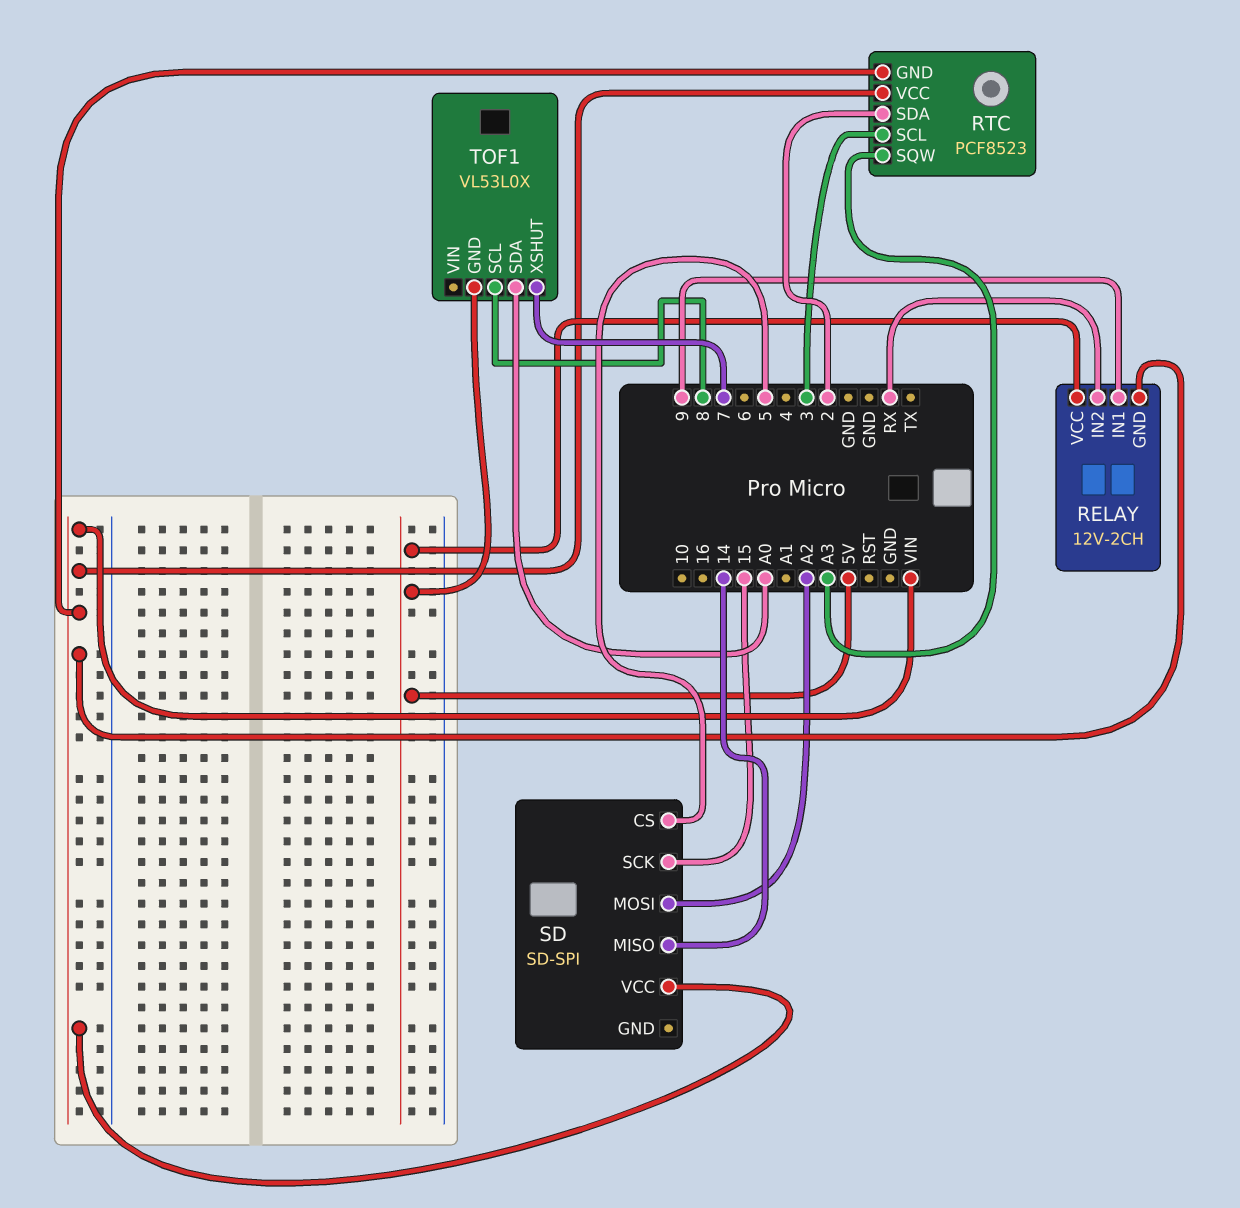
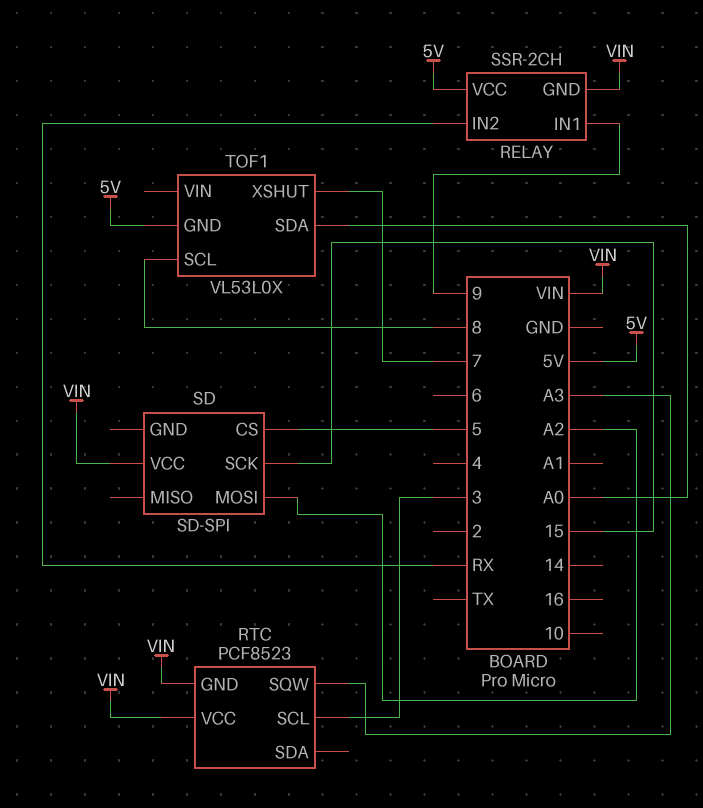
RELAY: 12V-2CH -> SSR-2CH
RTC pin SDA: 2 -> none
SD pin MISO: 14 -> none

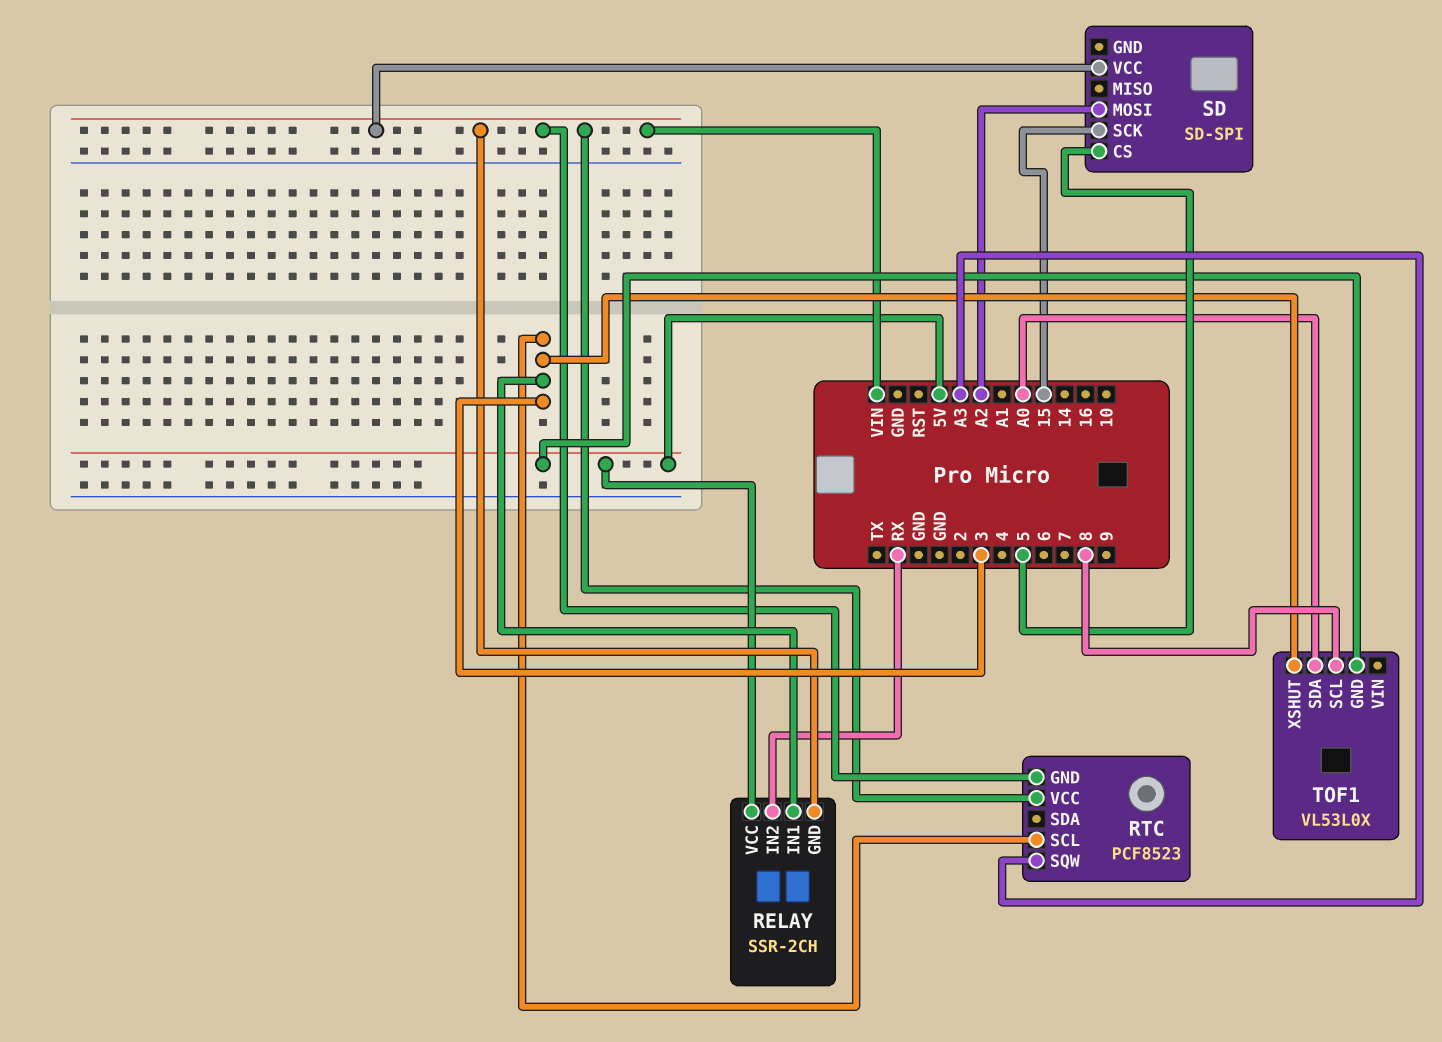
RELAY pin IN1: 9 -> 3
TOF1 pin XSHUT: 7 -> 3

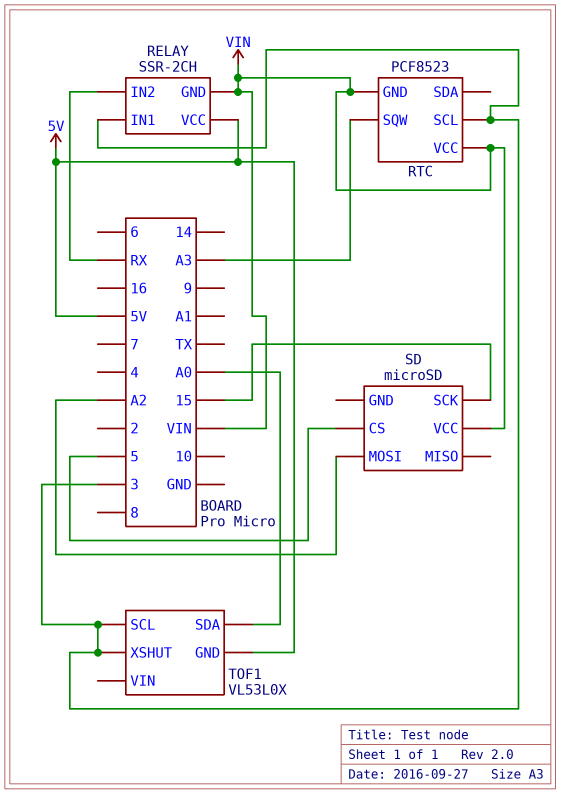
SD: SD-SPI -> microSD
TOF1 pin SCL: 8 -> 3

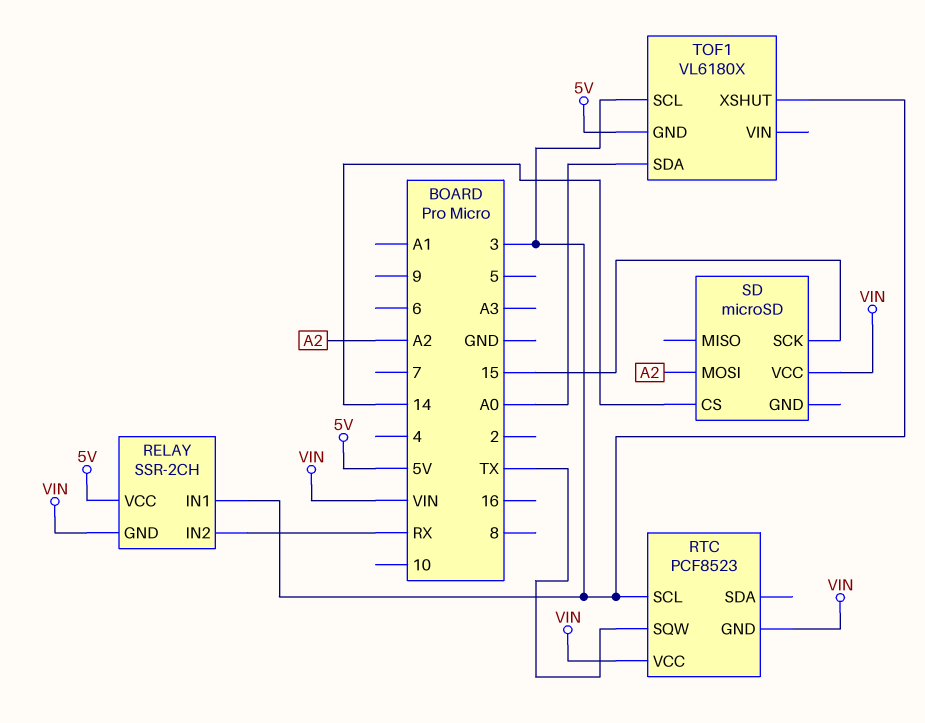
RTC pin SQW: A3 -> TX
SD pin CS: 5 -> 14
TOF1: VL53L0X -> VL6180X

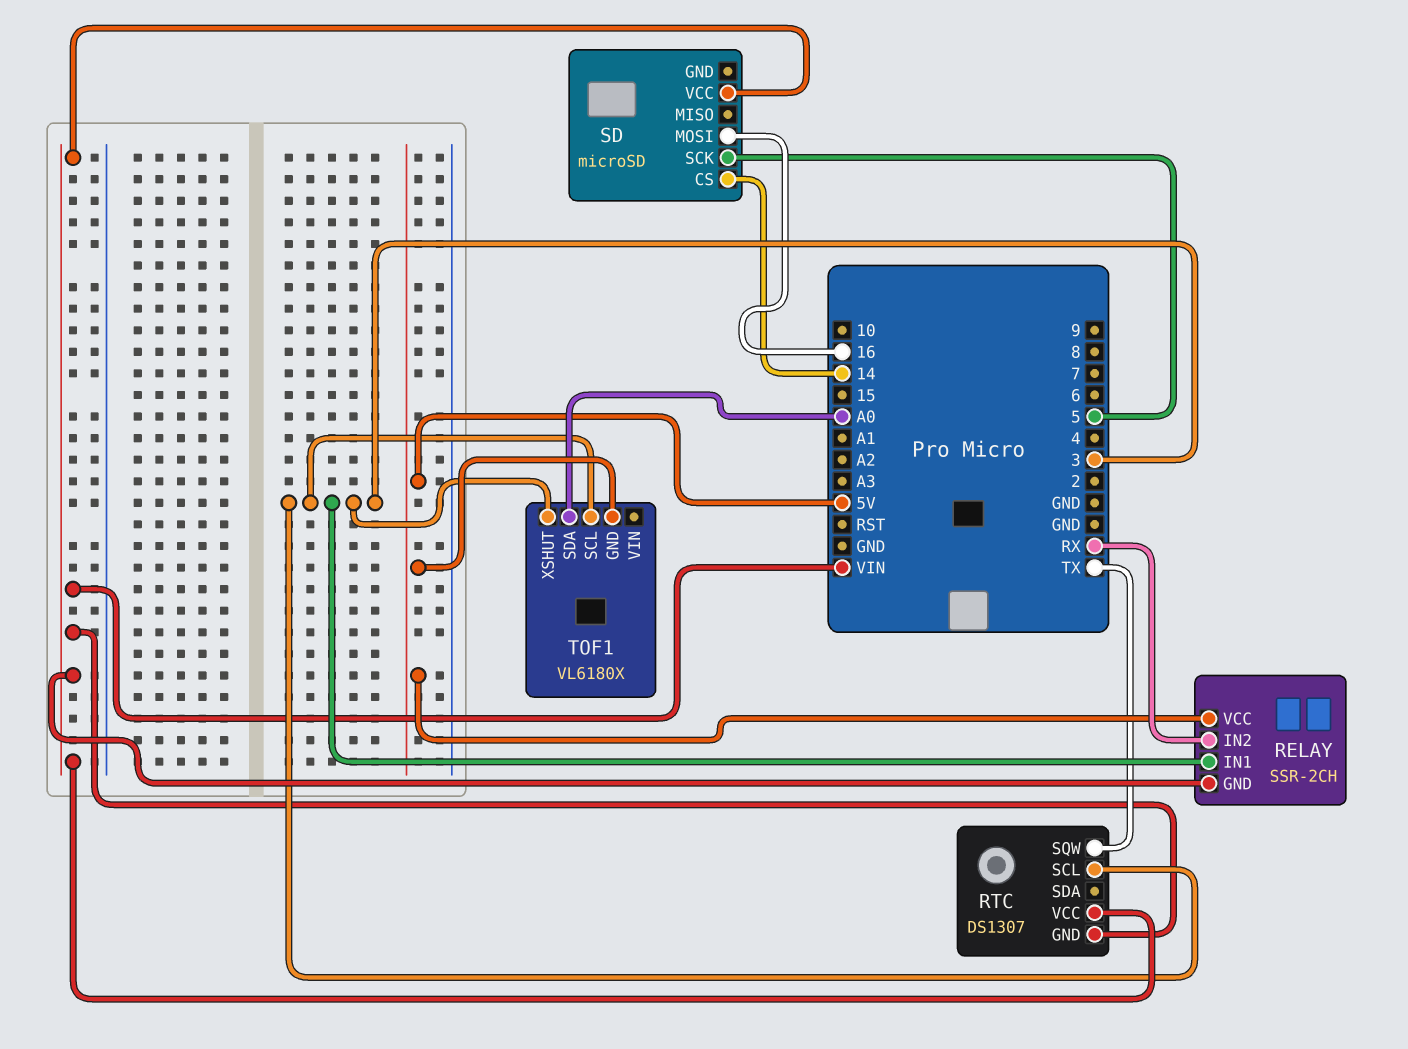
RTC: PCF8523 -> DS1307
SD pin MOSI: A2 -> 16
SD pin SCK: 15 -> 5

